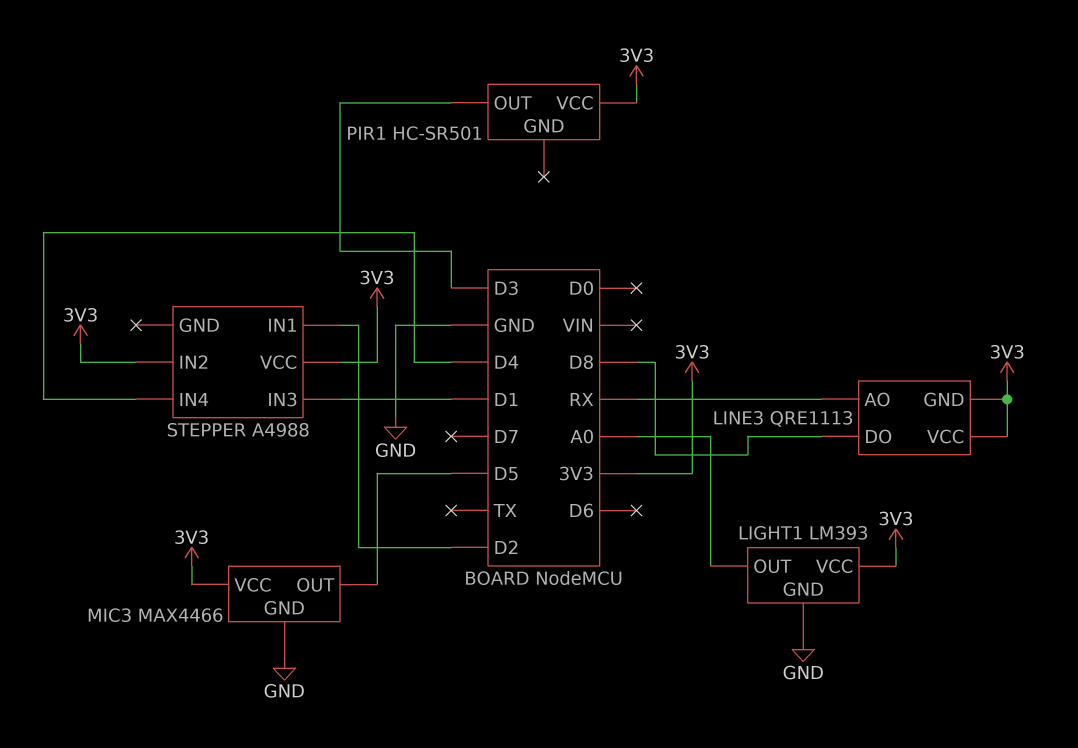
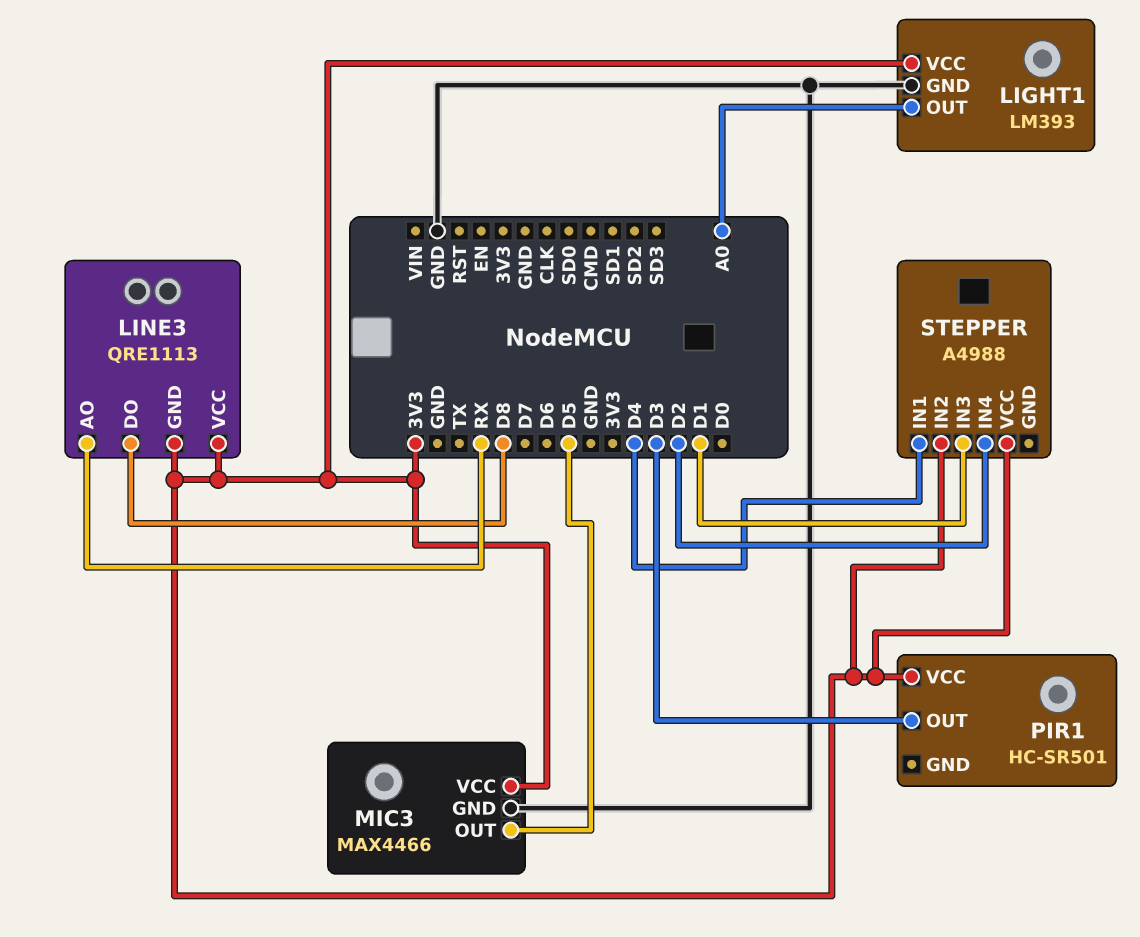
STEPPER pin IN1: D2 -> D4
STEPPER pin IN4: D4 -> D2

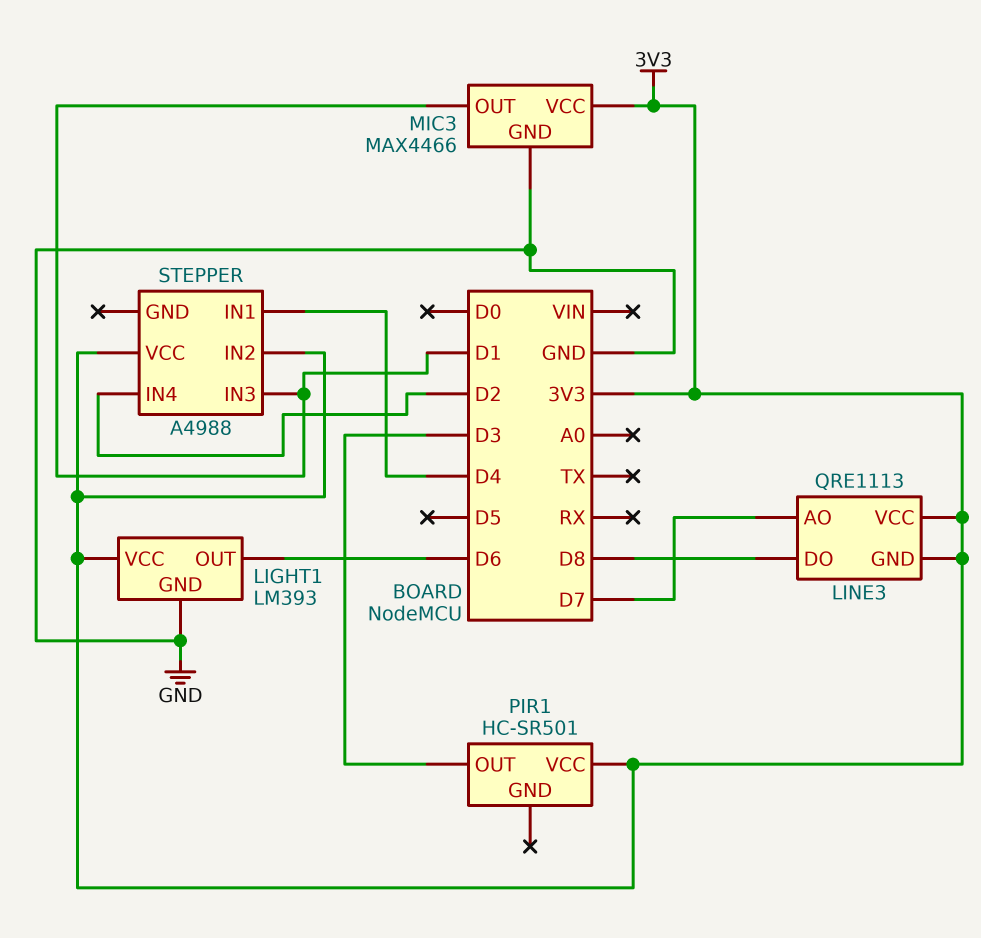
LIGHT1 pin OUT: A0 -> D6
LINE3 pin AO: RX -> D7
MIC3 pin OUT: D5 -> D1

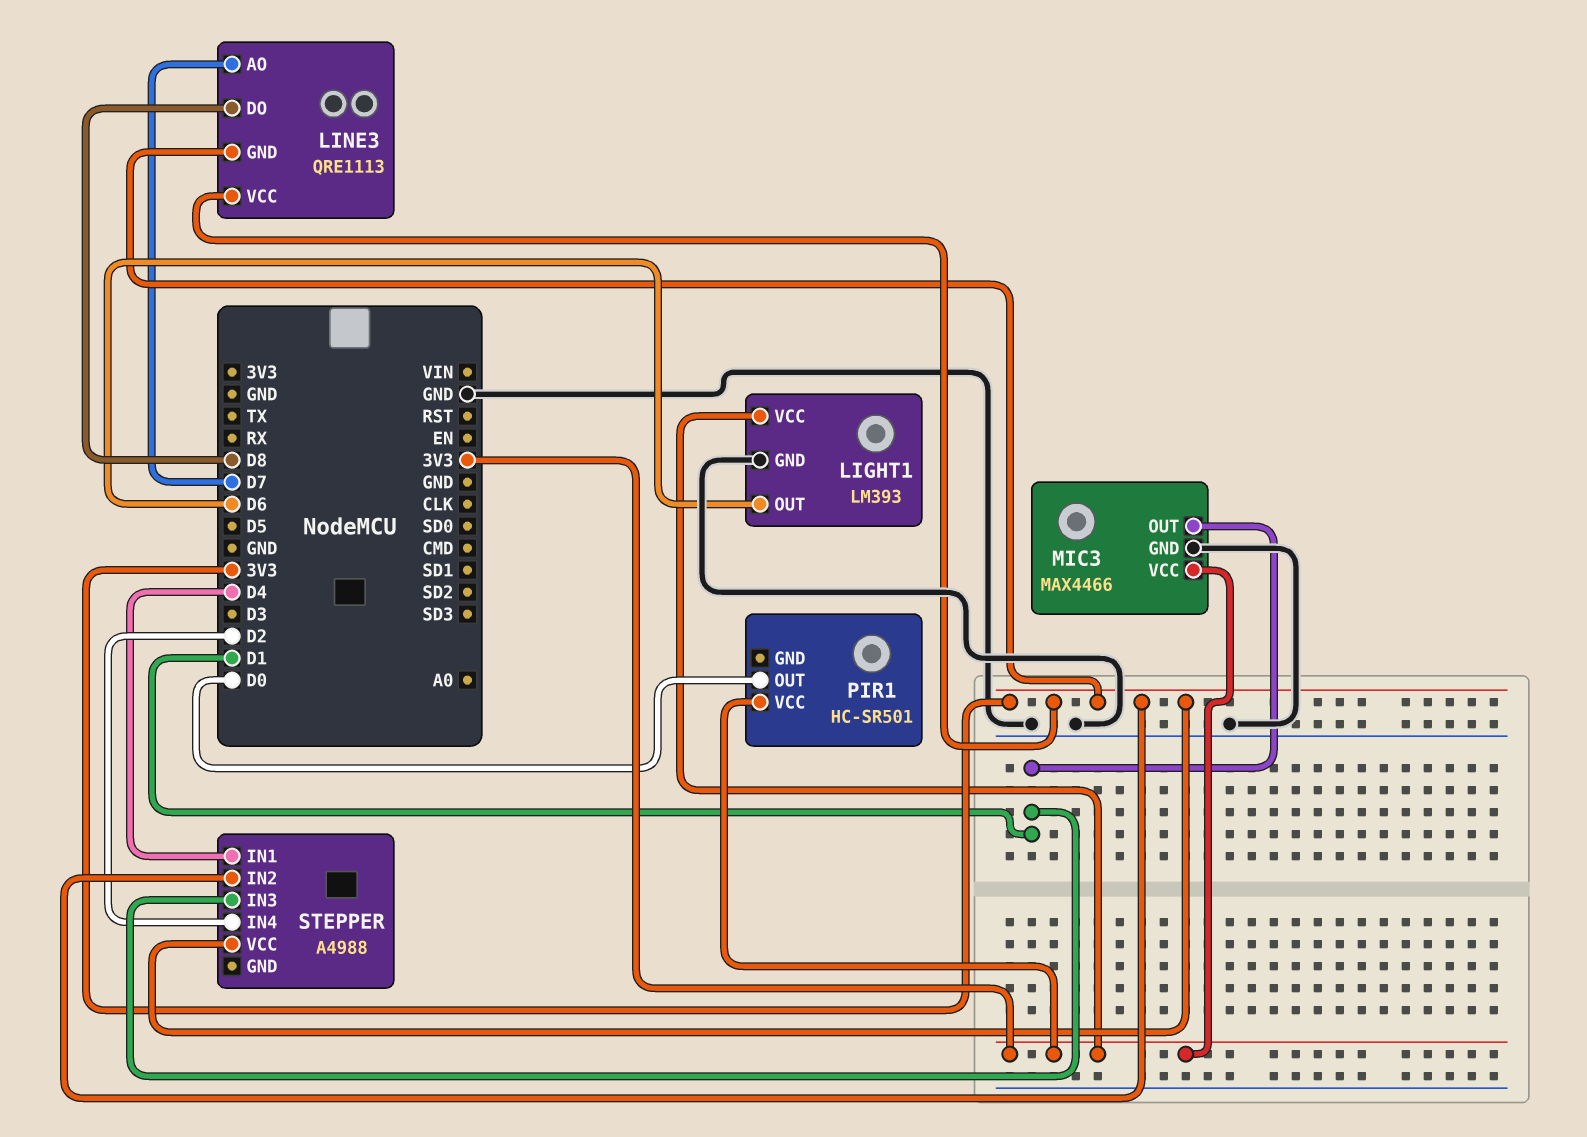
PIR1 pin OUT: D3 -> D0

